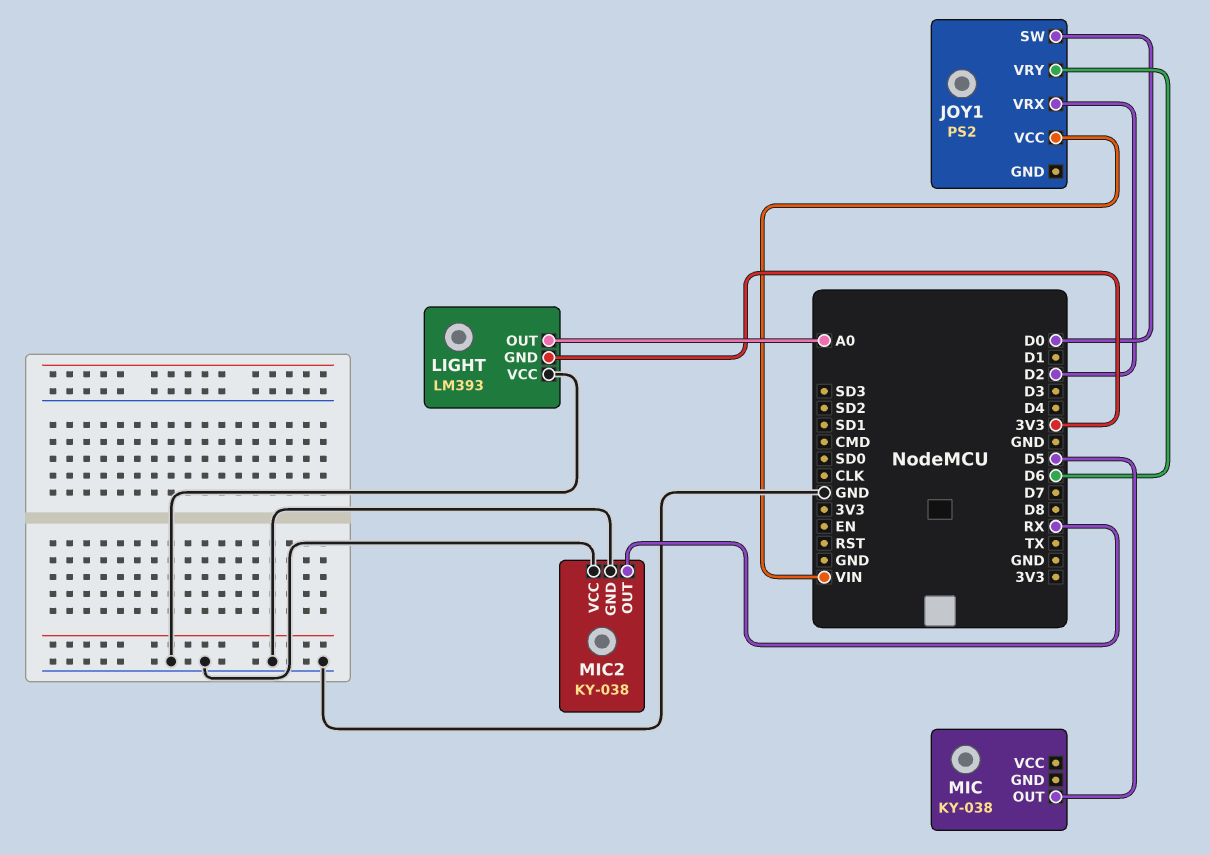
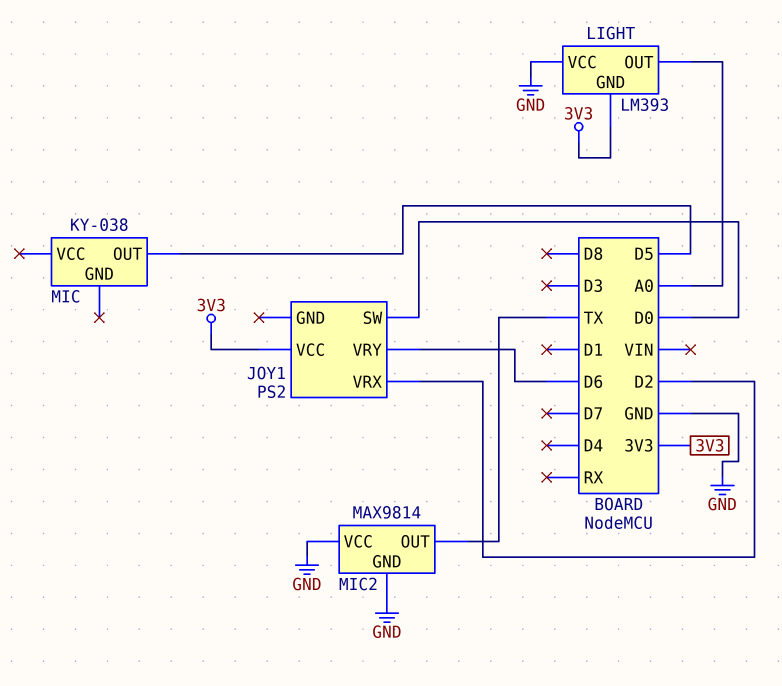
JOY1 pin VCC: VIN -> 3V3
MIC2: KY-038 -> MAX9814
MIC2 pin OUT: RX -> TX

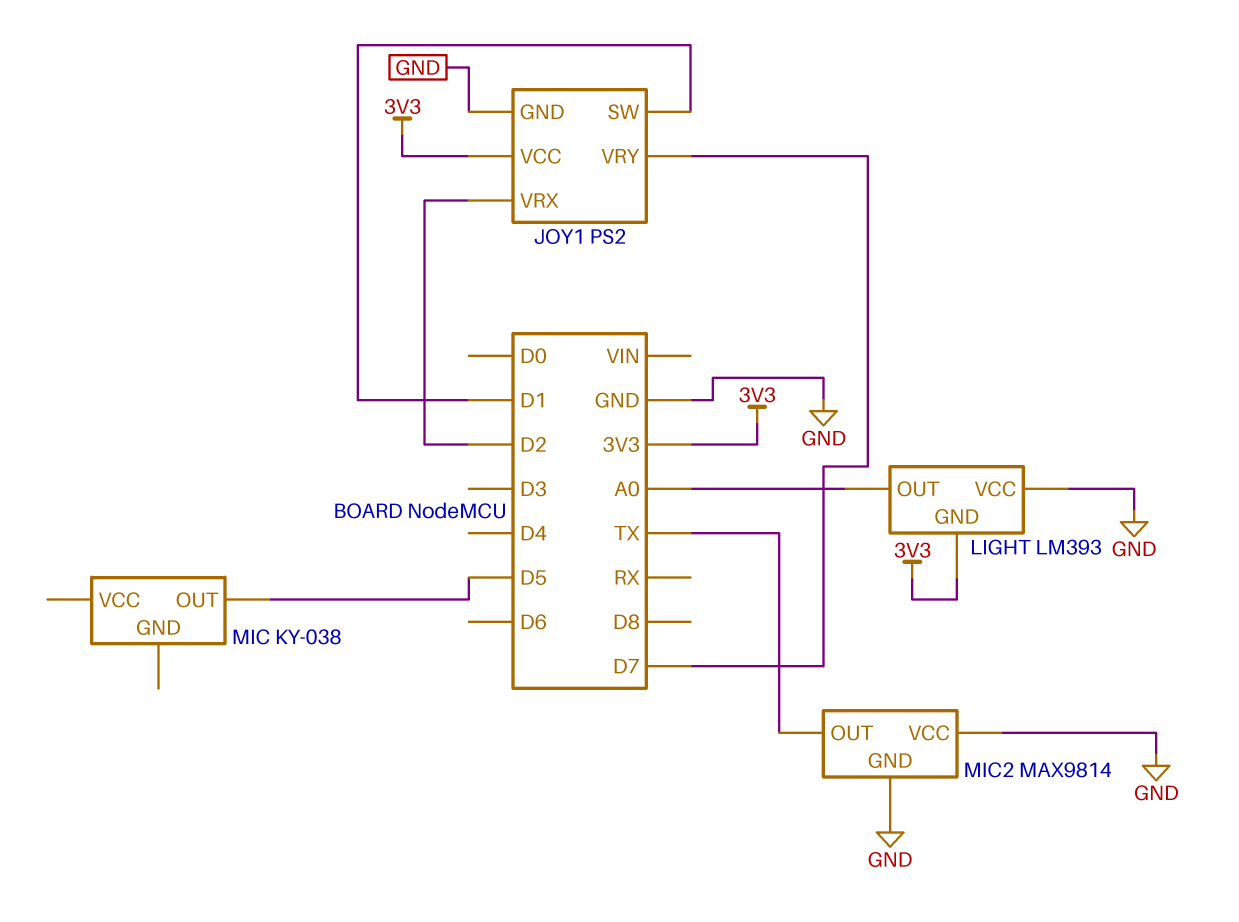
JOY1 pin GND: none -> GND
JOY1 pin SW: D0 -> D1
JOY1 pin VRY: D6 -> D7

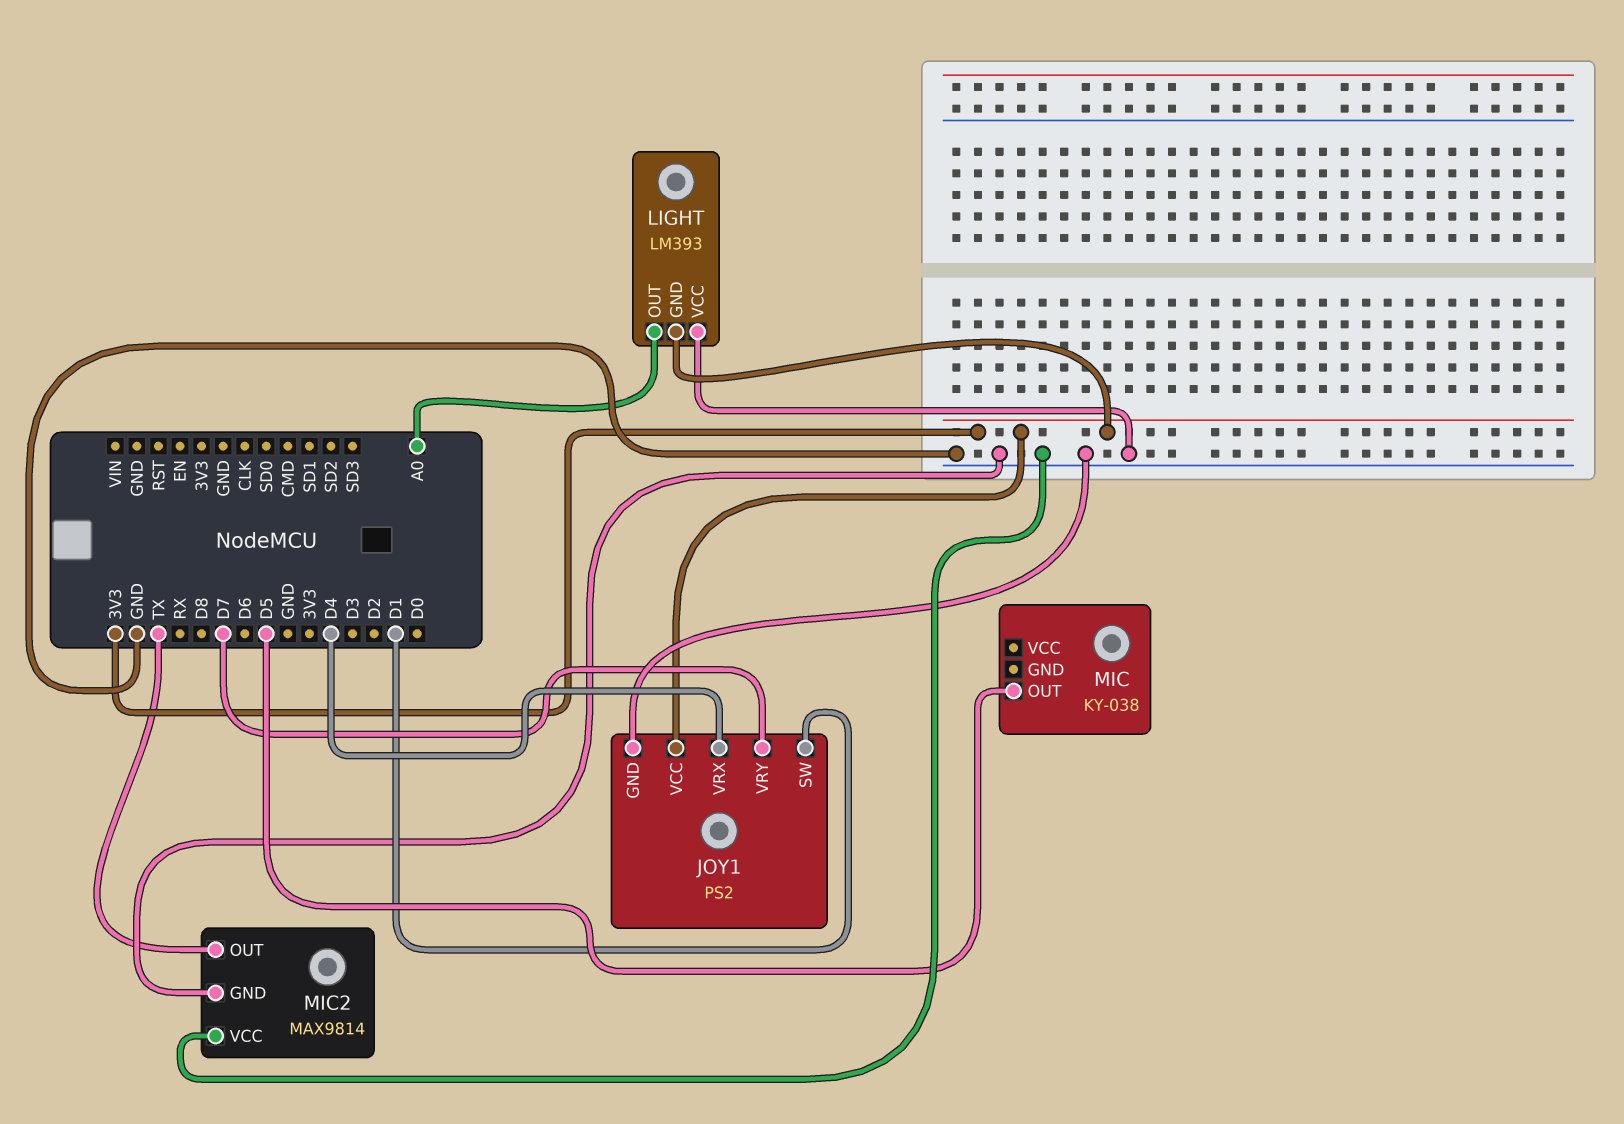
JOY1 pin VRX: D2 -> D4

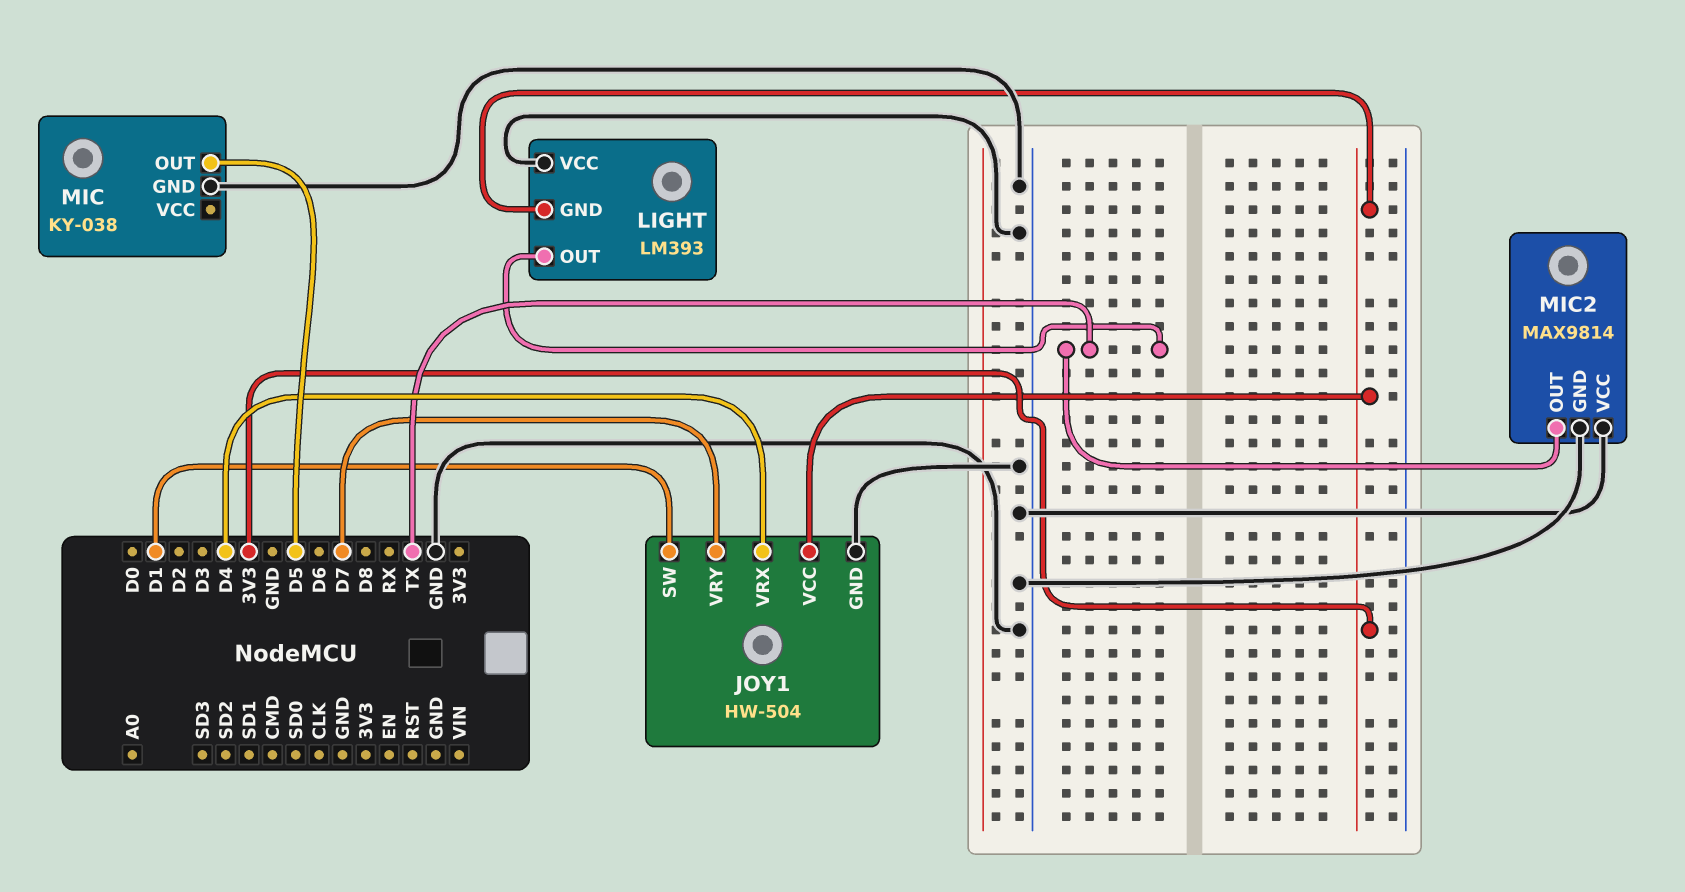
JOY1: PS2 -> HW-504
LIGHT pin OUT: A0 -> TX
MIC pin GND: none -> GND

